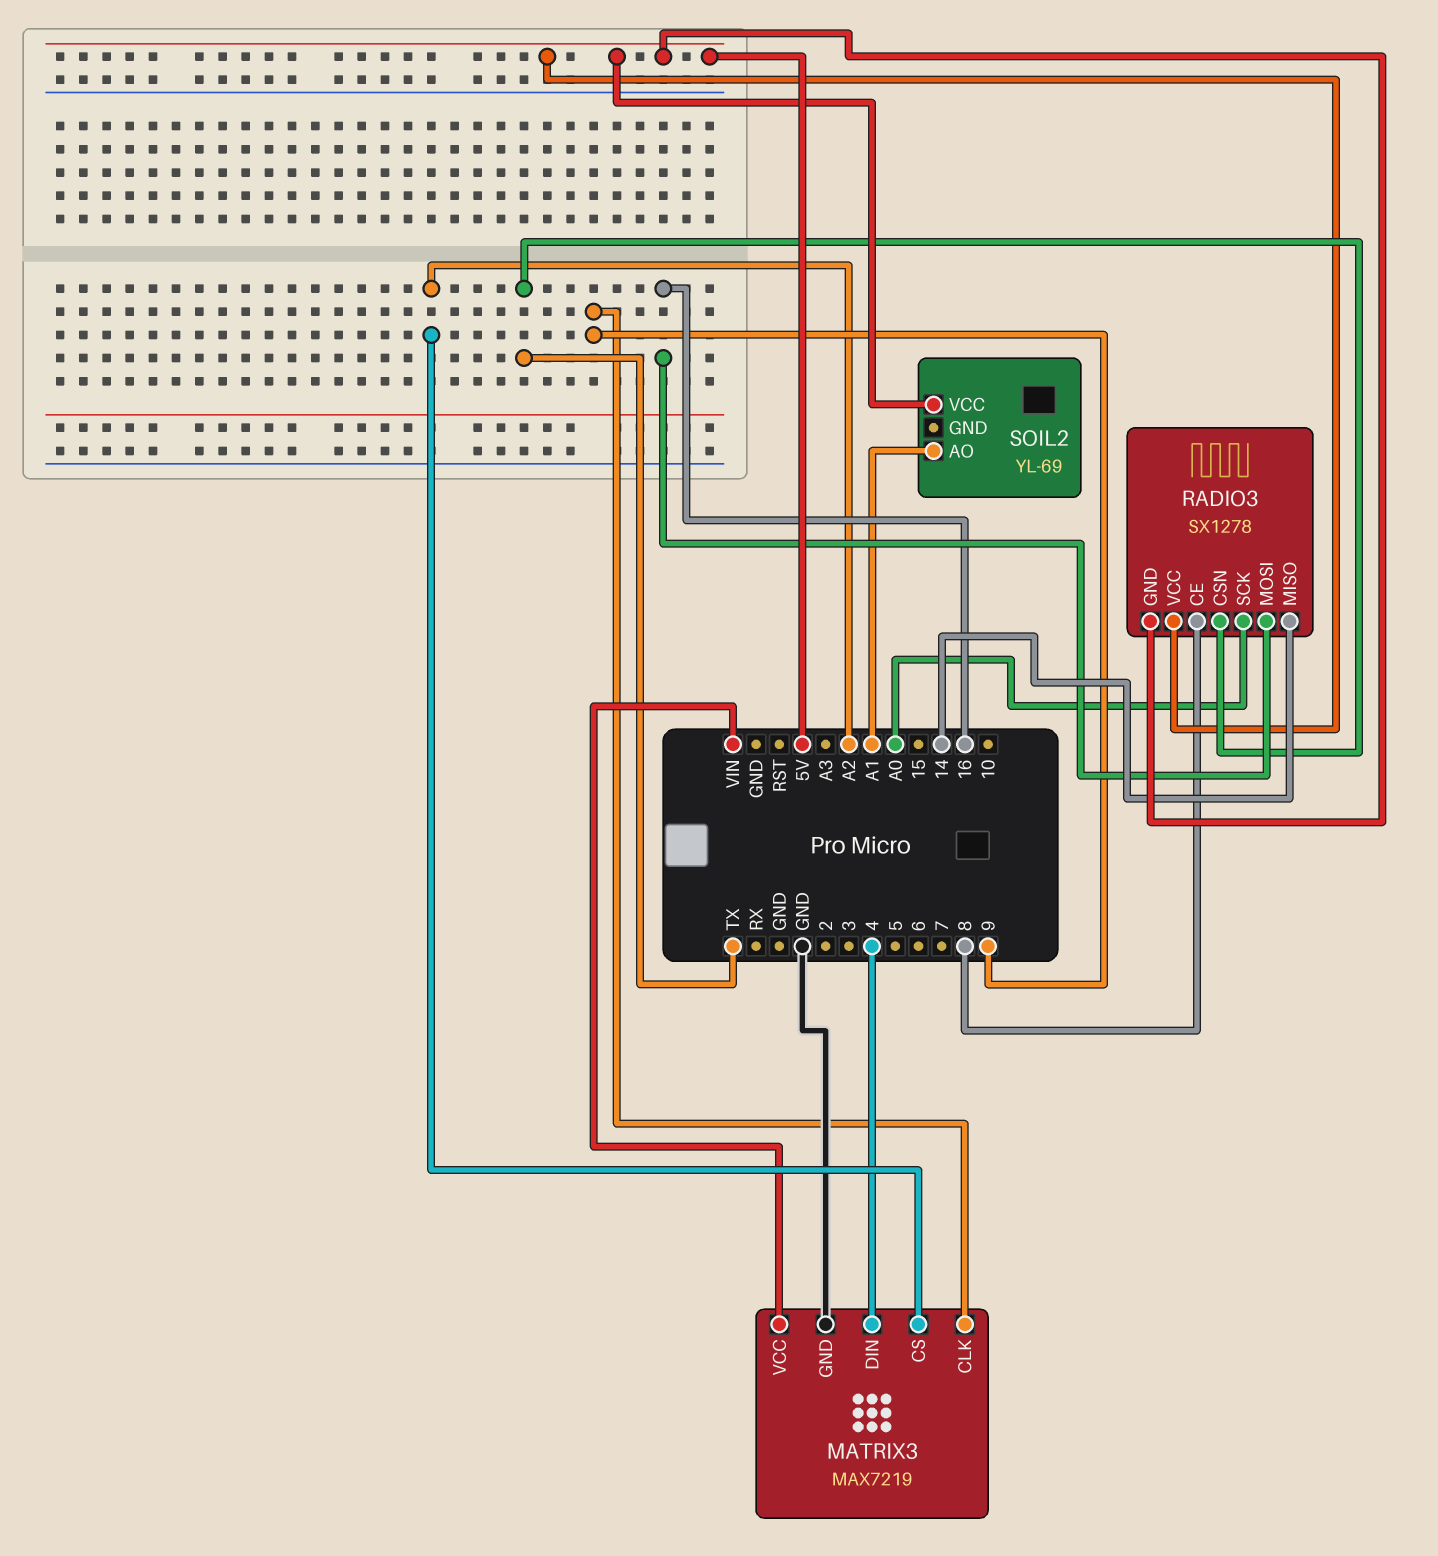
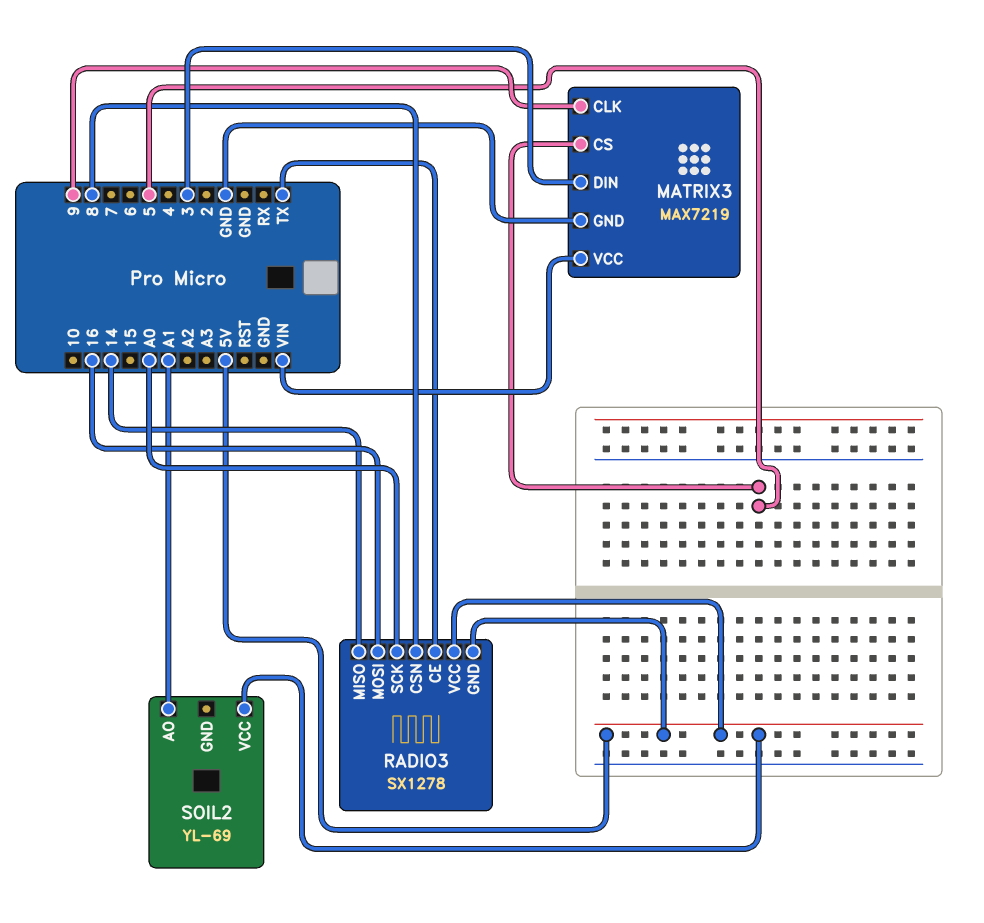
MATRIX3 pin CS: A2 -> 5
MATRIX3 pin DIN: 4 -> 3
RADIO3 pin CE: 8 -> TX
RADIO3 pin CSN: TX -> 8

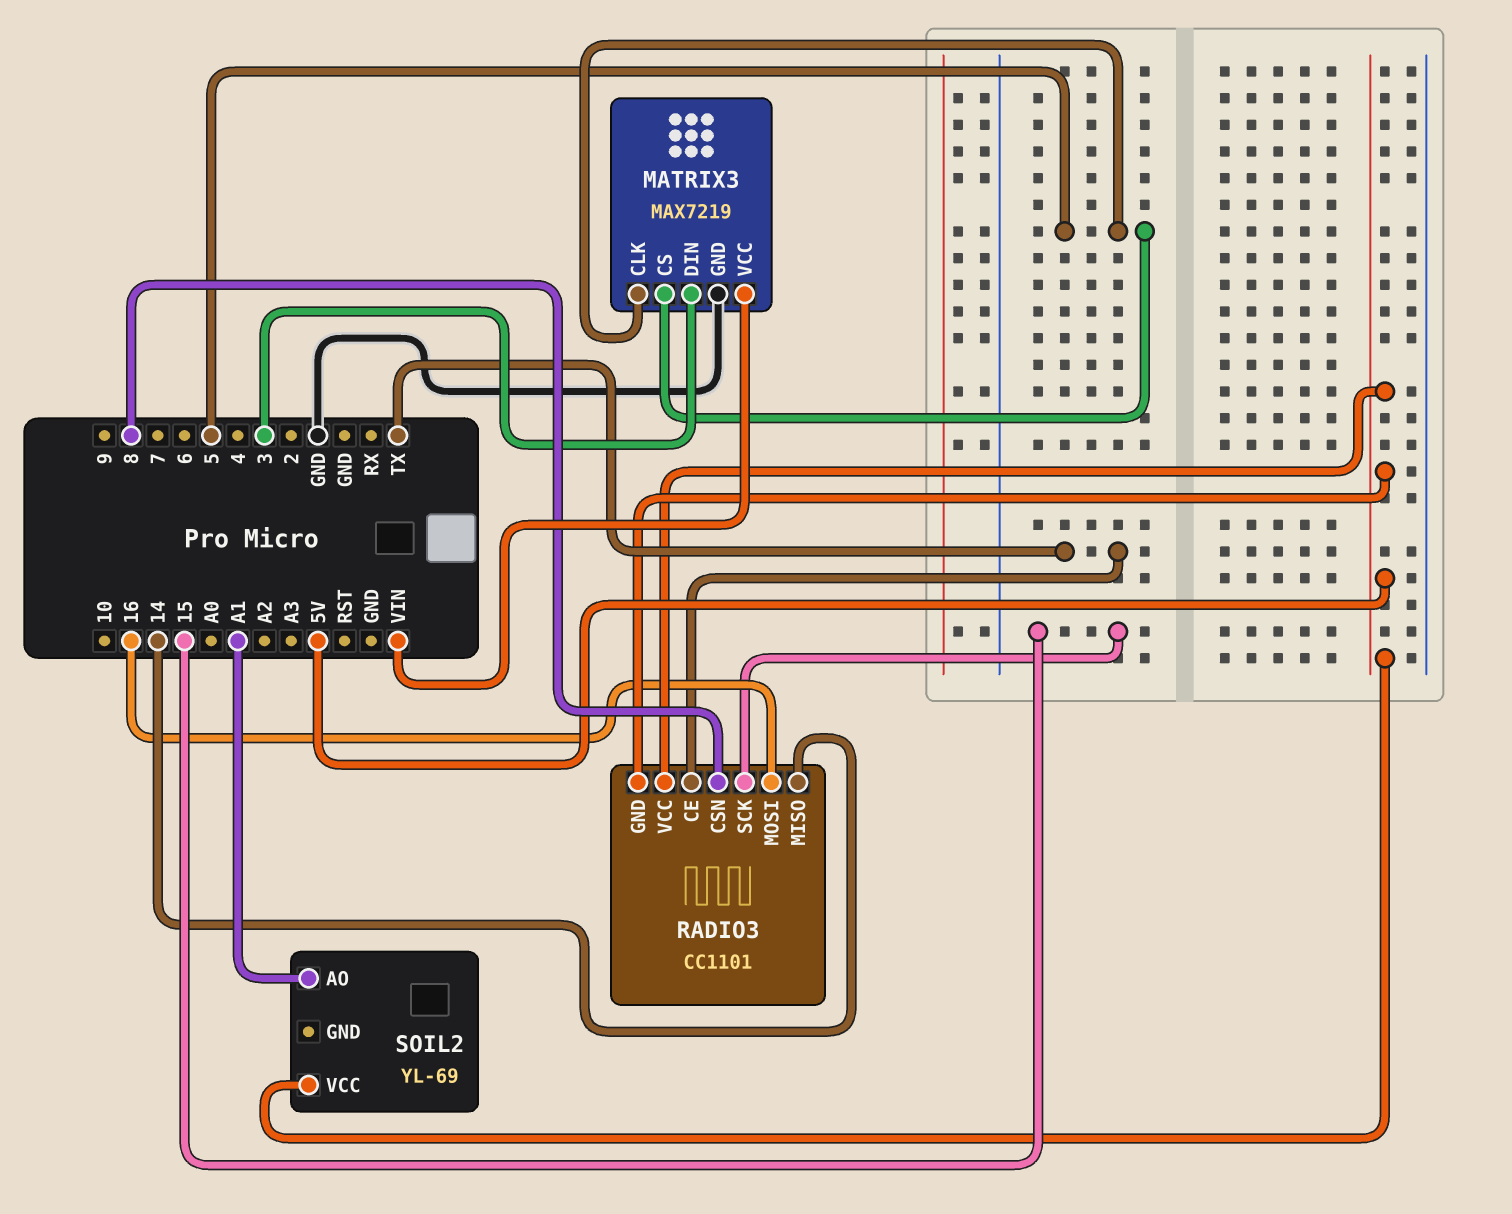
MATRIX3 pin CLK: 9 -> 5
RADIO3: SX1278 -> CC1101
RADIO3 pin SCK: A0 -> 15

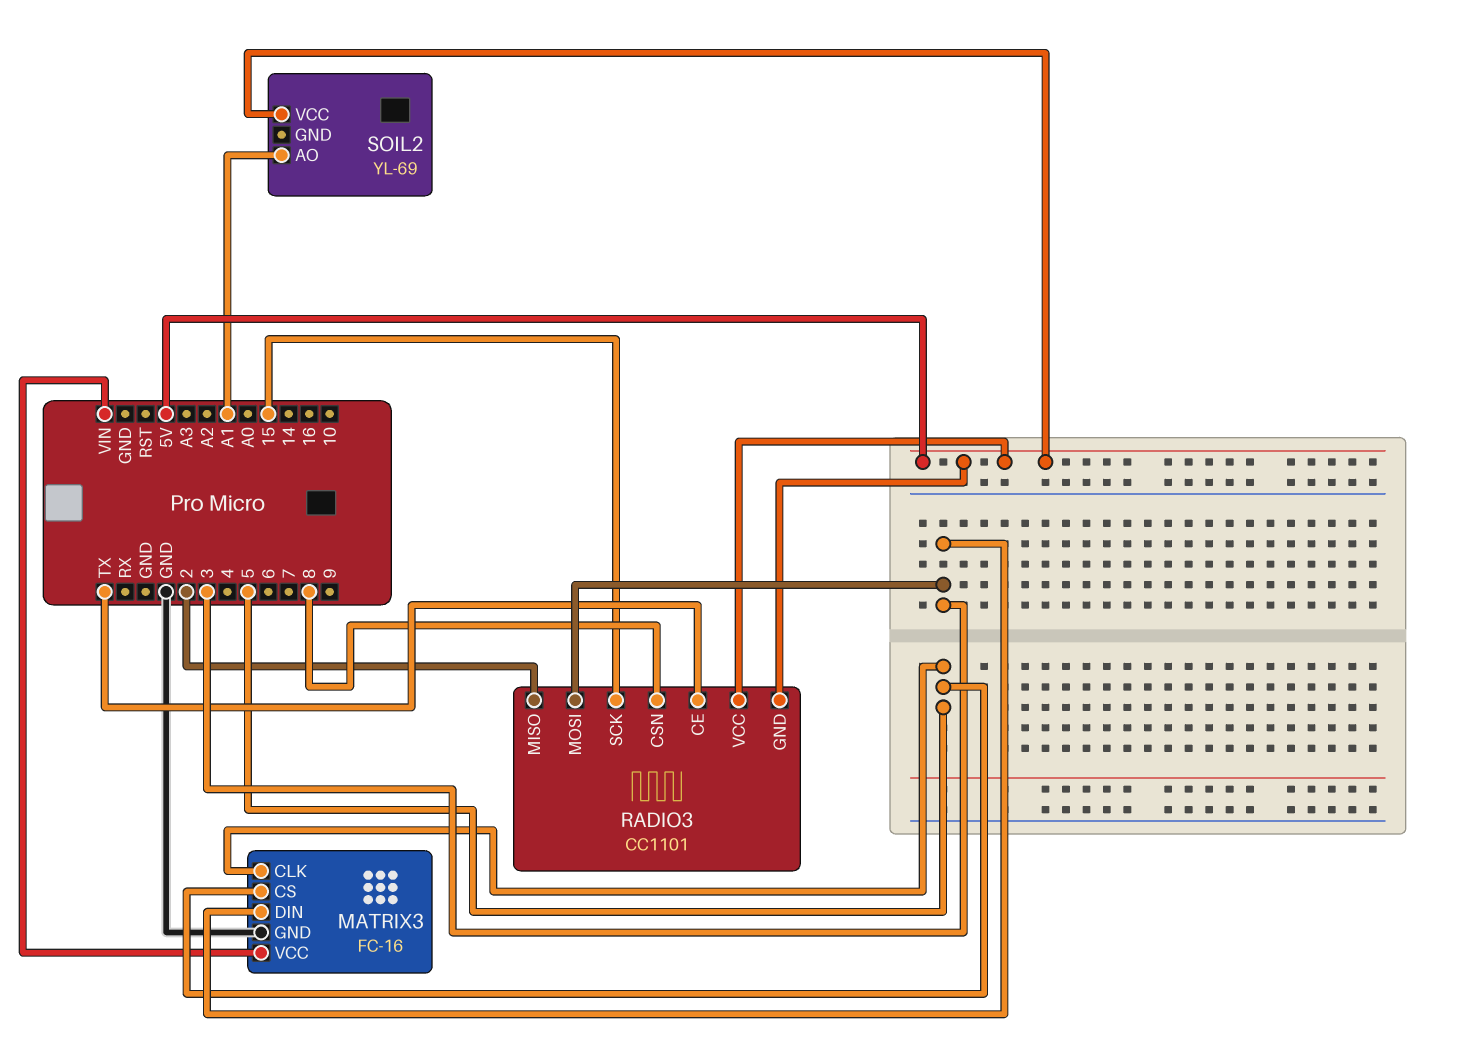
MATRIX3: MAX7219 -> FC-16
RADIO3 pin MISO: 14 -> 2
RADIO3 pin MOSI: 16 -> 3

